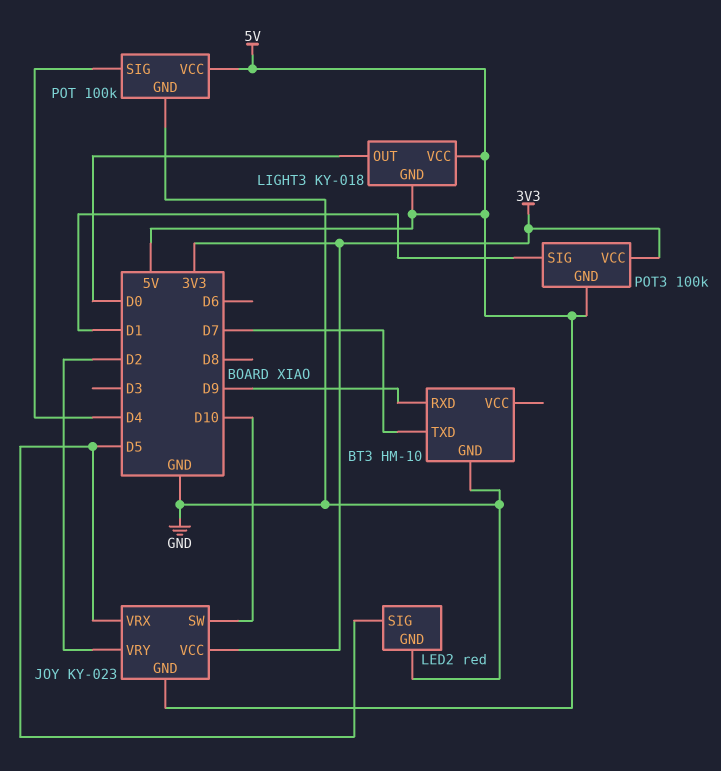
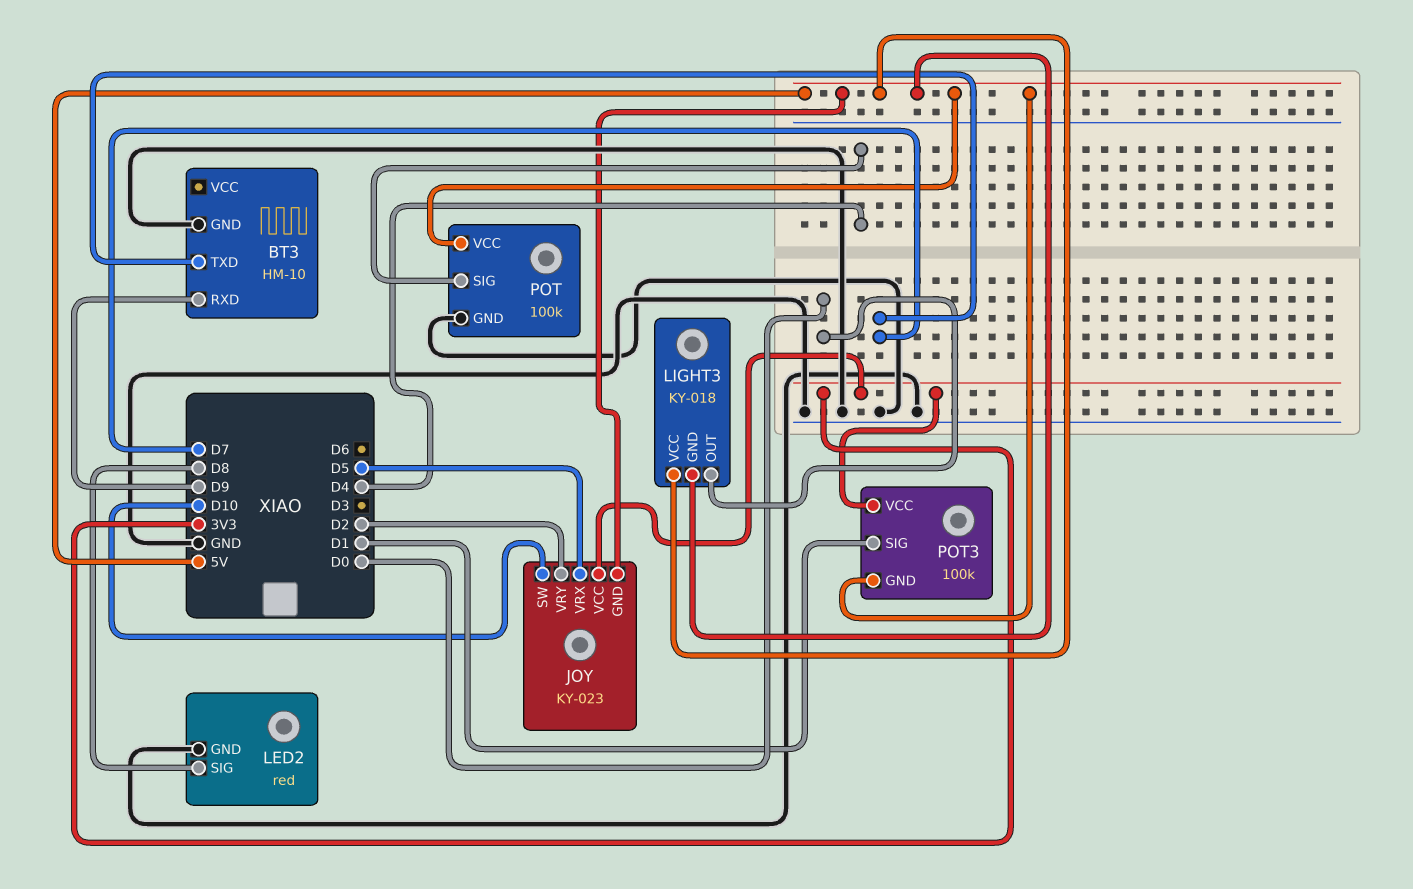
LED2 pin SIG: D5 -> D8

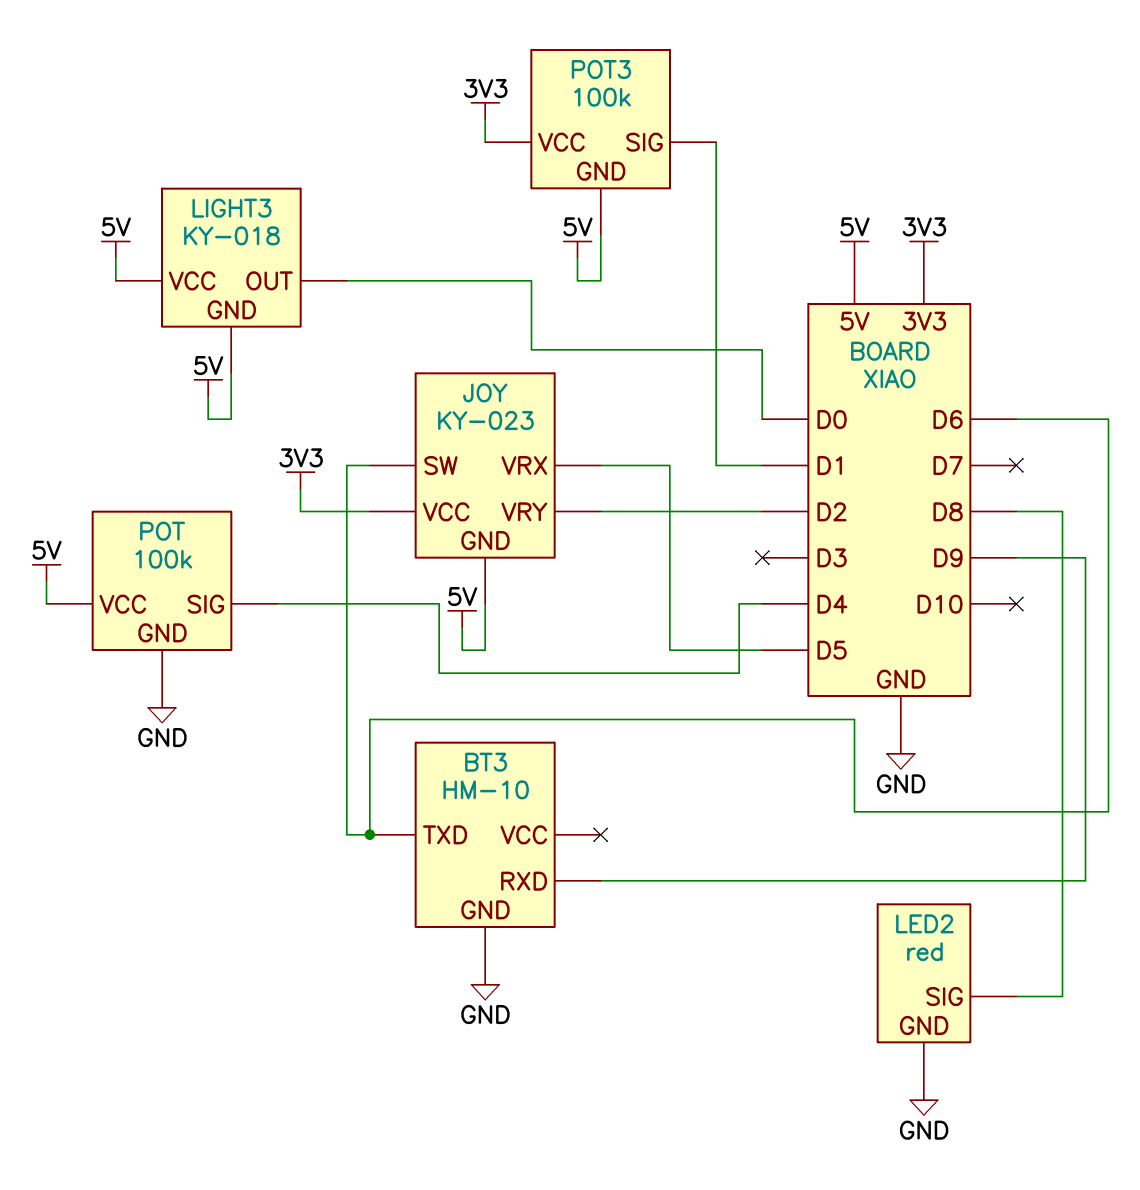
BT3 pin TXD: D7 -> D6
JOY pin SW: D10 -> D6

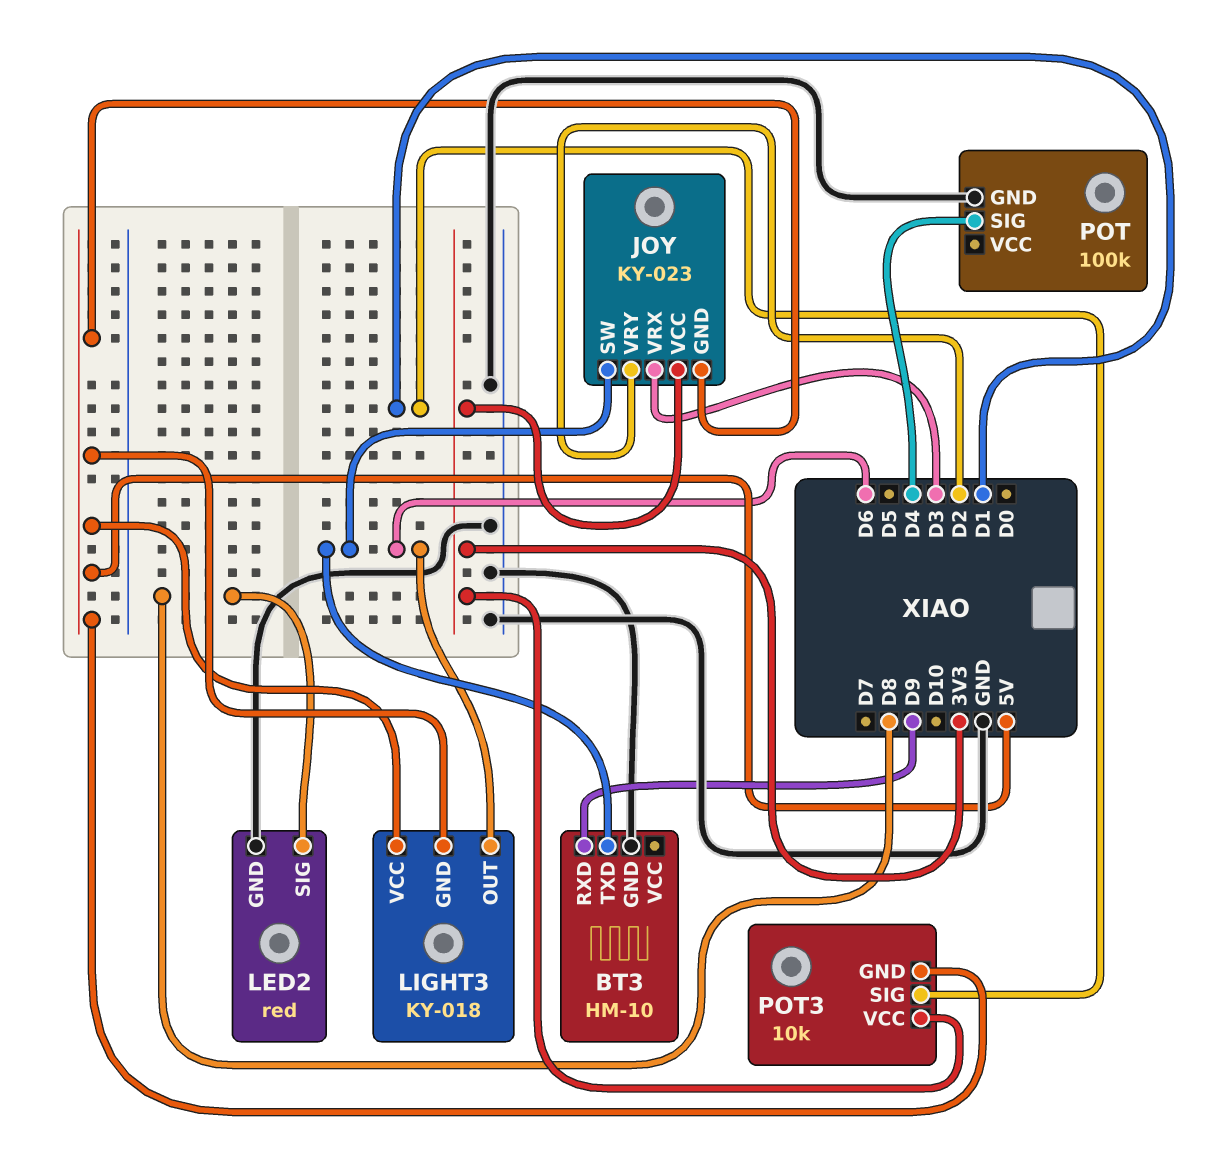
JOY pin VRX: D5 -> D3
LIGHT3 pin OUT: D0 -> D6
POT pin VCC: 5V -> none
POT3: 100k -> 10k

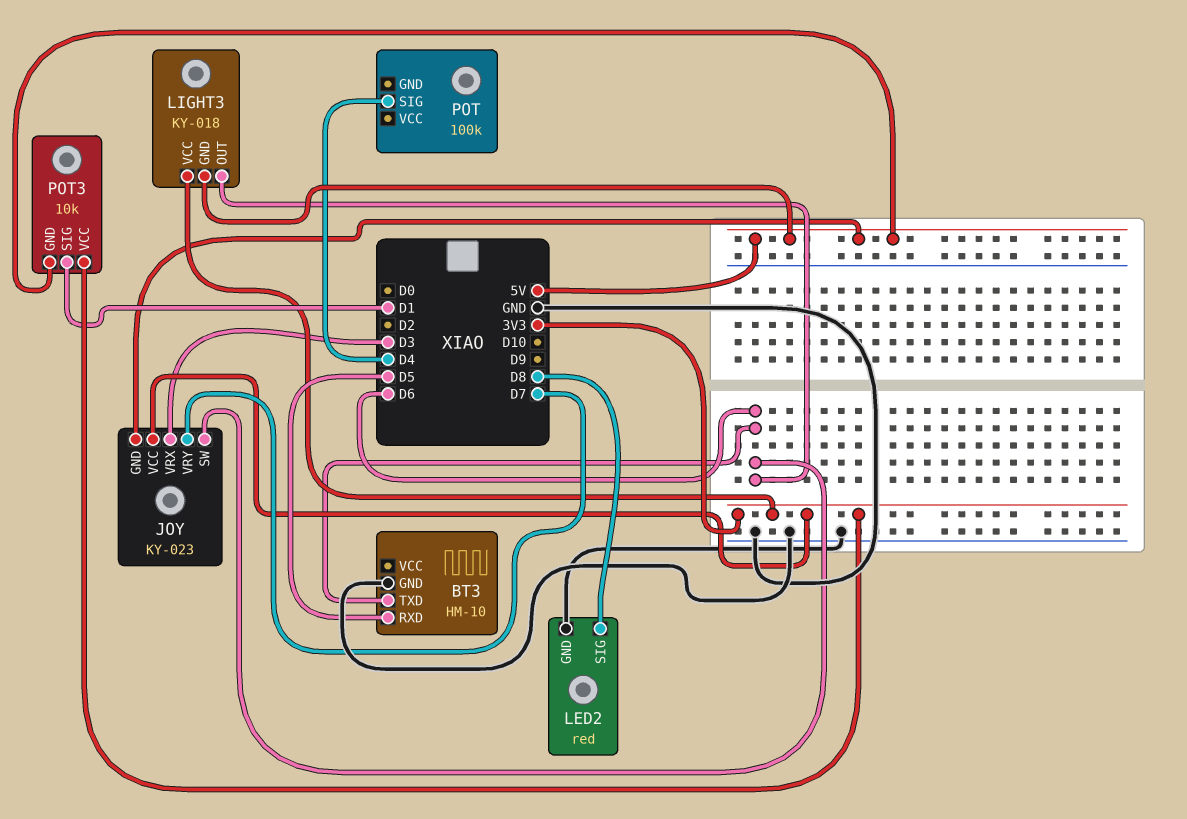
BT3 pin RXD: D9 -> D5
JOY pin VRY: D2 -> D7
LIGHT3 pin VCC: 5V -> 3V3
POT pin GND: GND -> none

